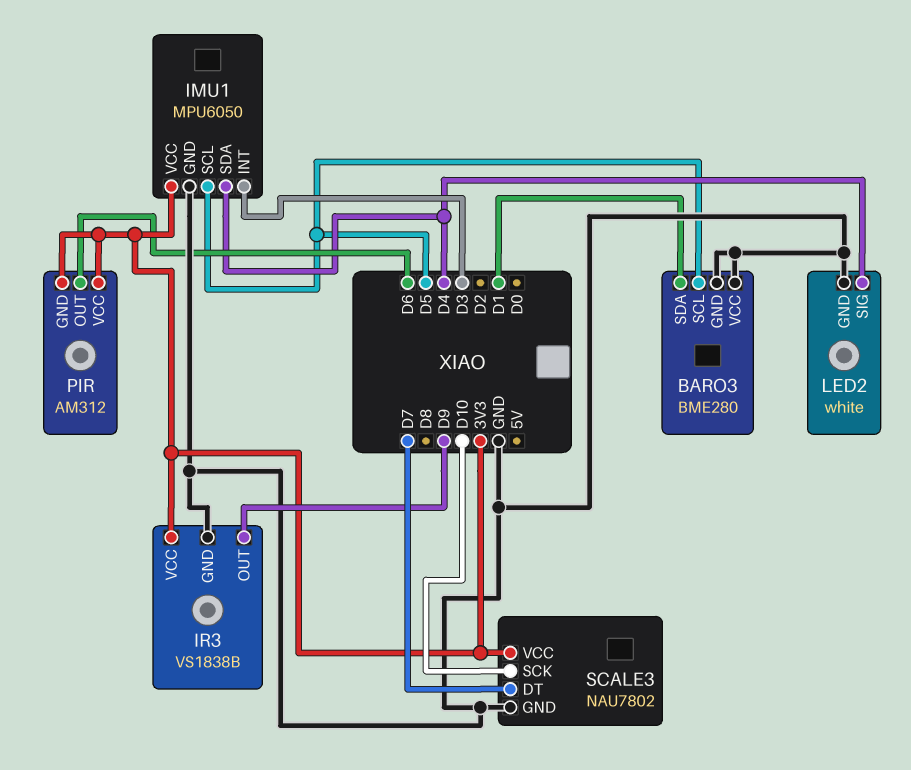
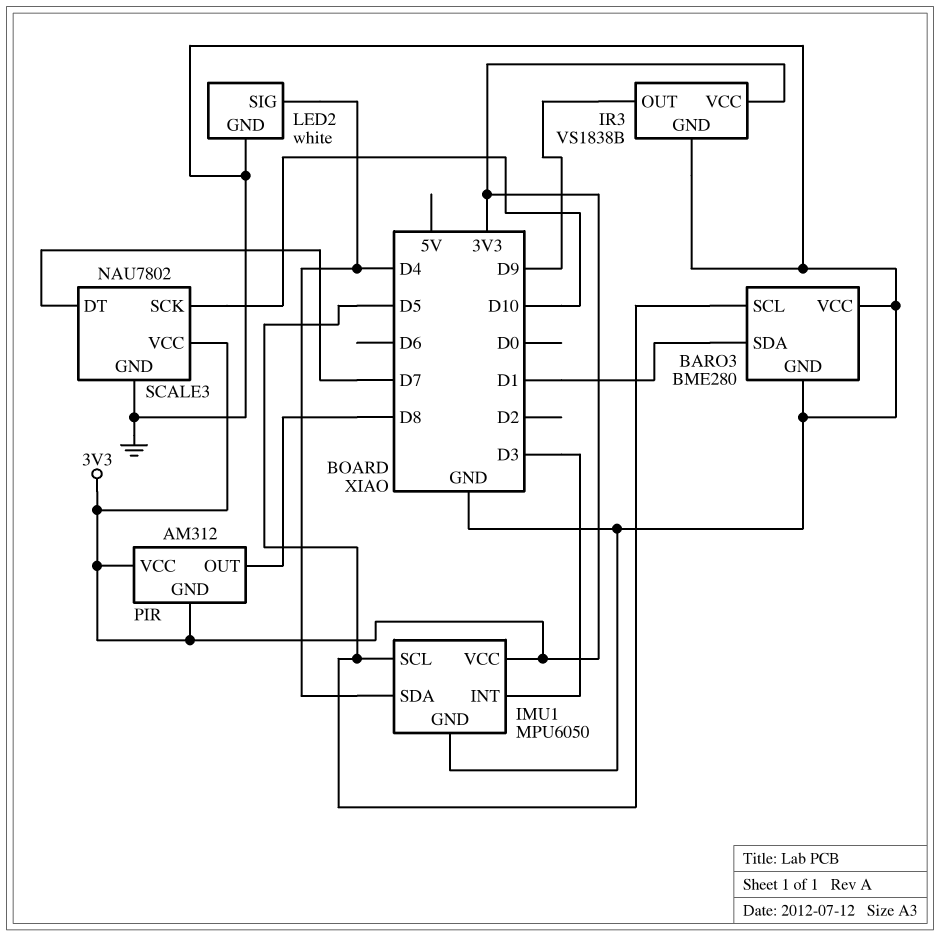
PIR pin OUT: D6 -> D8

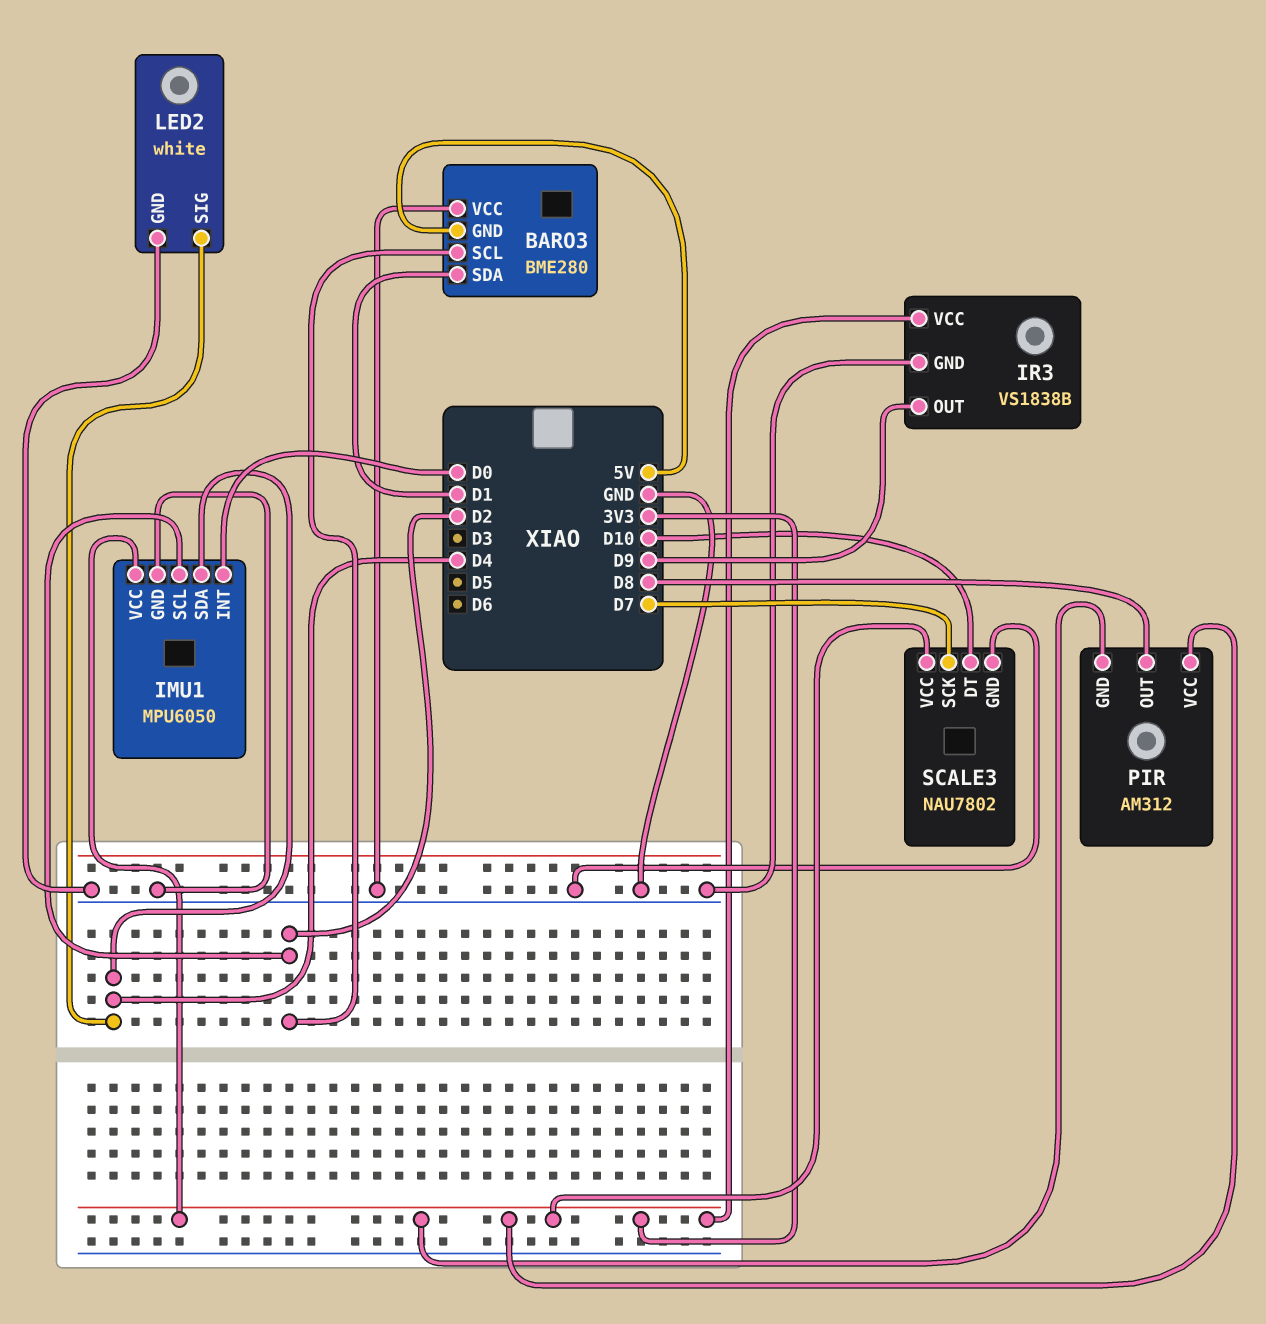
BARO3 pin GND: GND -> 5V
BARO3 pin SCL: D5 -> D2
IMU1 pin INT: D3 -> D0
IMU1 pin SCL: D5 -> D2
SCALE3 pin DT: D7 -> D10
SCALE3 pin SCK: D10 -> D7

